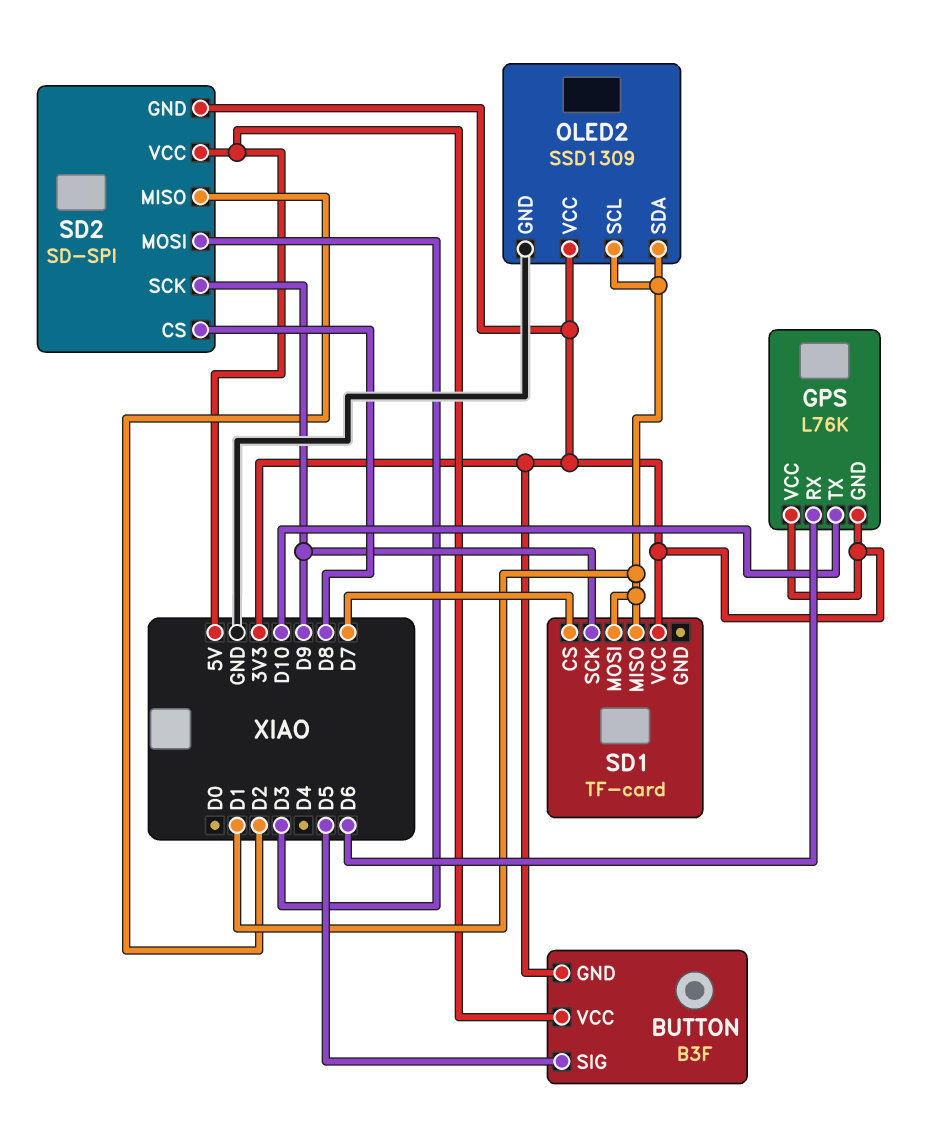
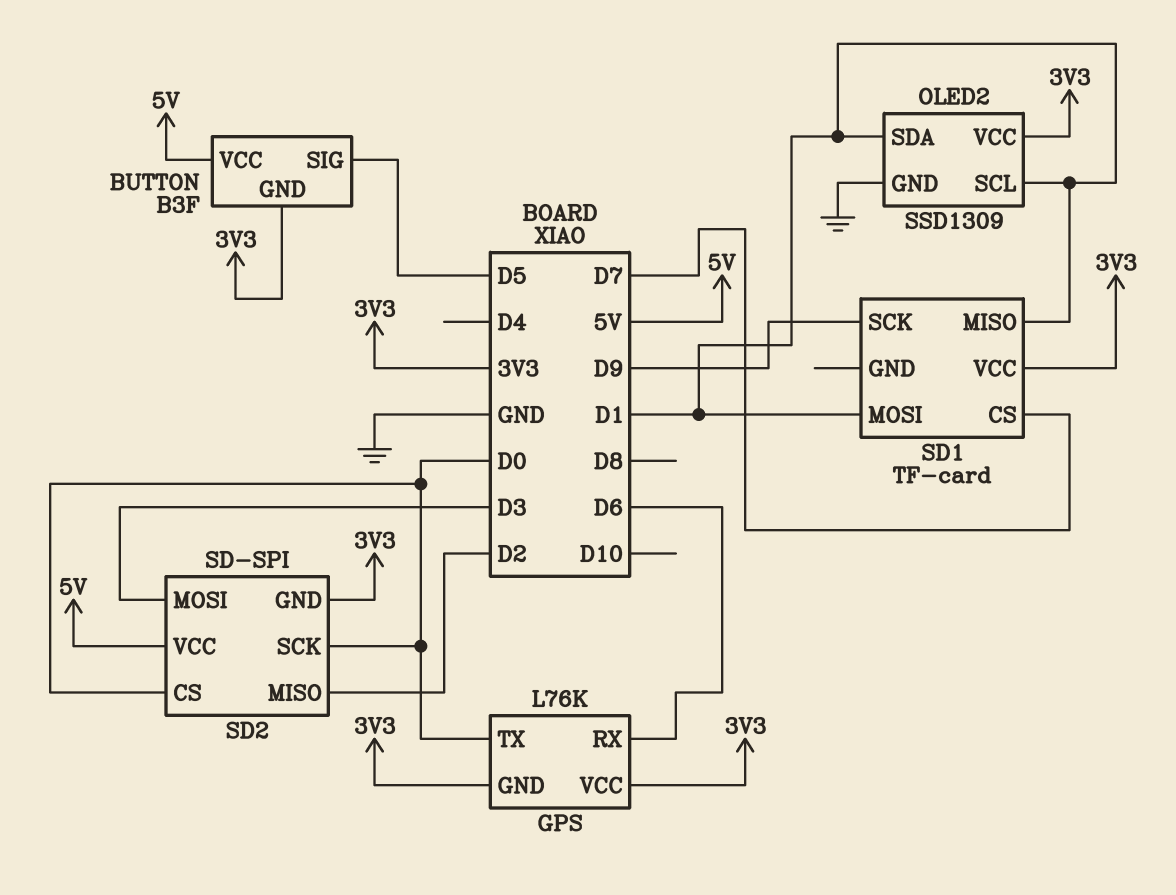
GPS pin TX: D10 -> D0
SD2 pin CS: D8 -> D0
SD2 pin SCK: D9 -> D0

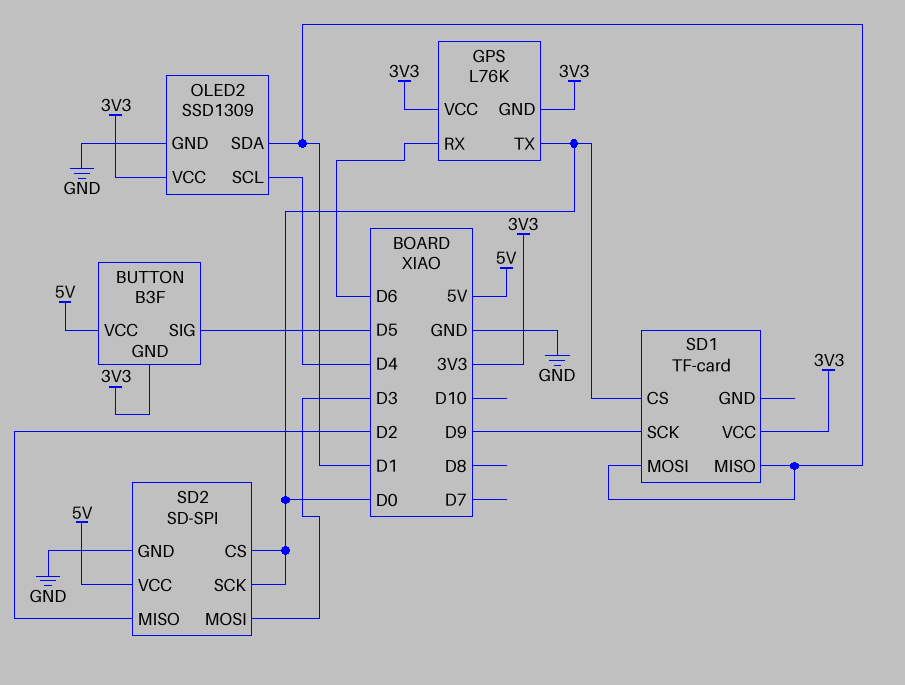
OLED2 pin SCL: D1 -> D4
SD1 pin CS: D7 -> D0
SD2 pin GND: 3V3 -> GND

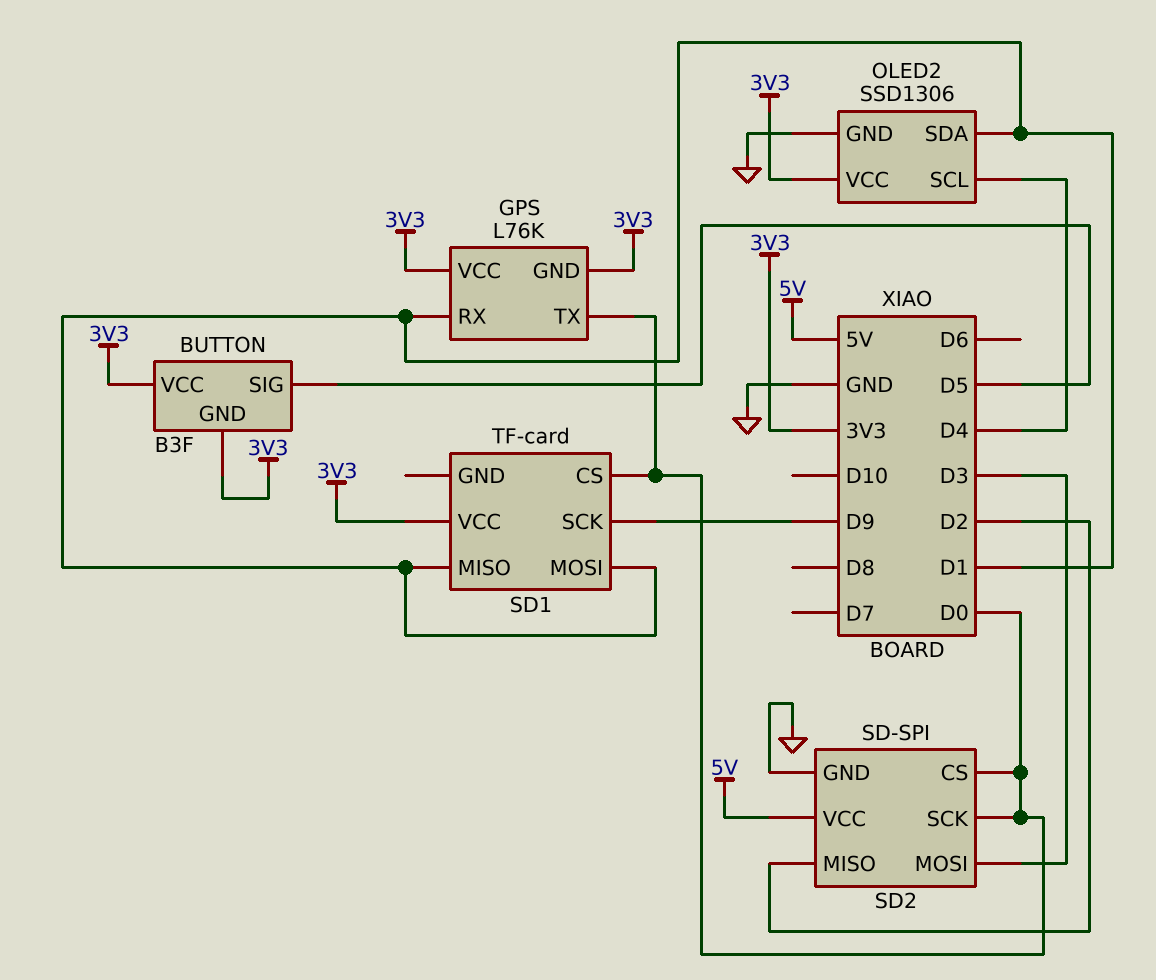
BUTTON pin VCC: 5V -> 3V3
GPS pin RX: D6 -> D1
OLED2: SSD1309 -> SSD1306

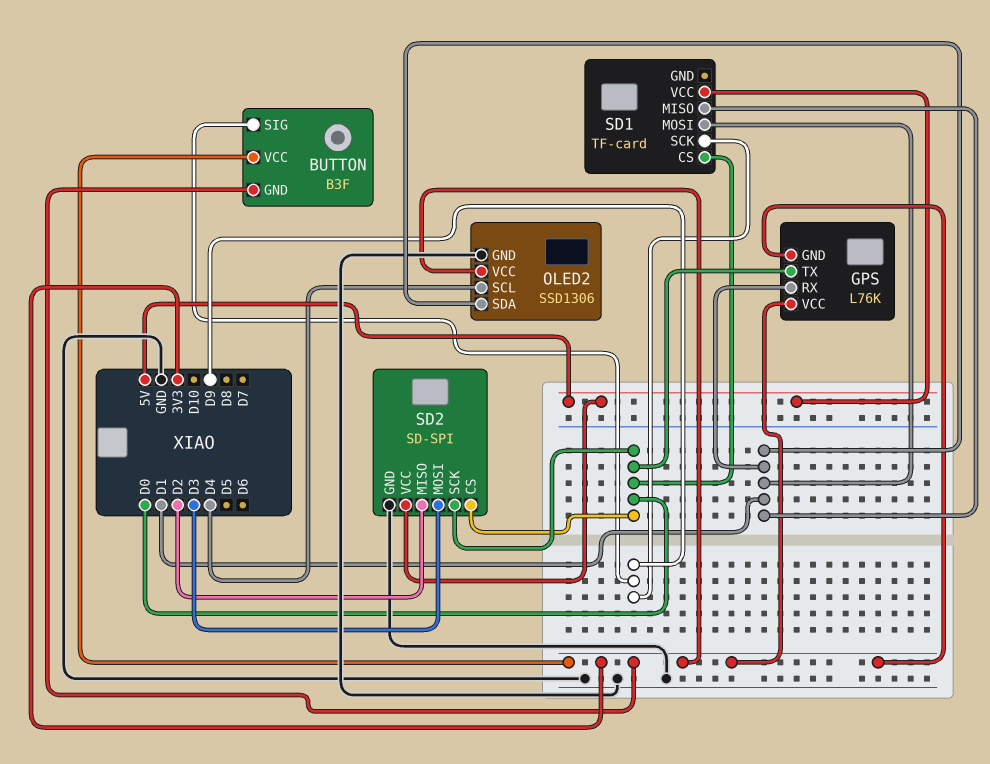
BUTTON pin SIG: D5 -> D9
SD1 pin VCC: 3V3 -> 5V

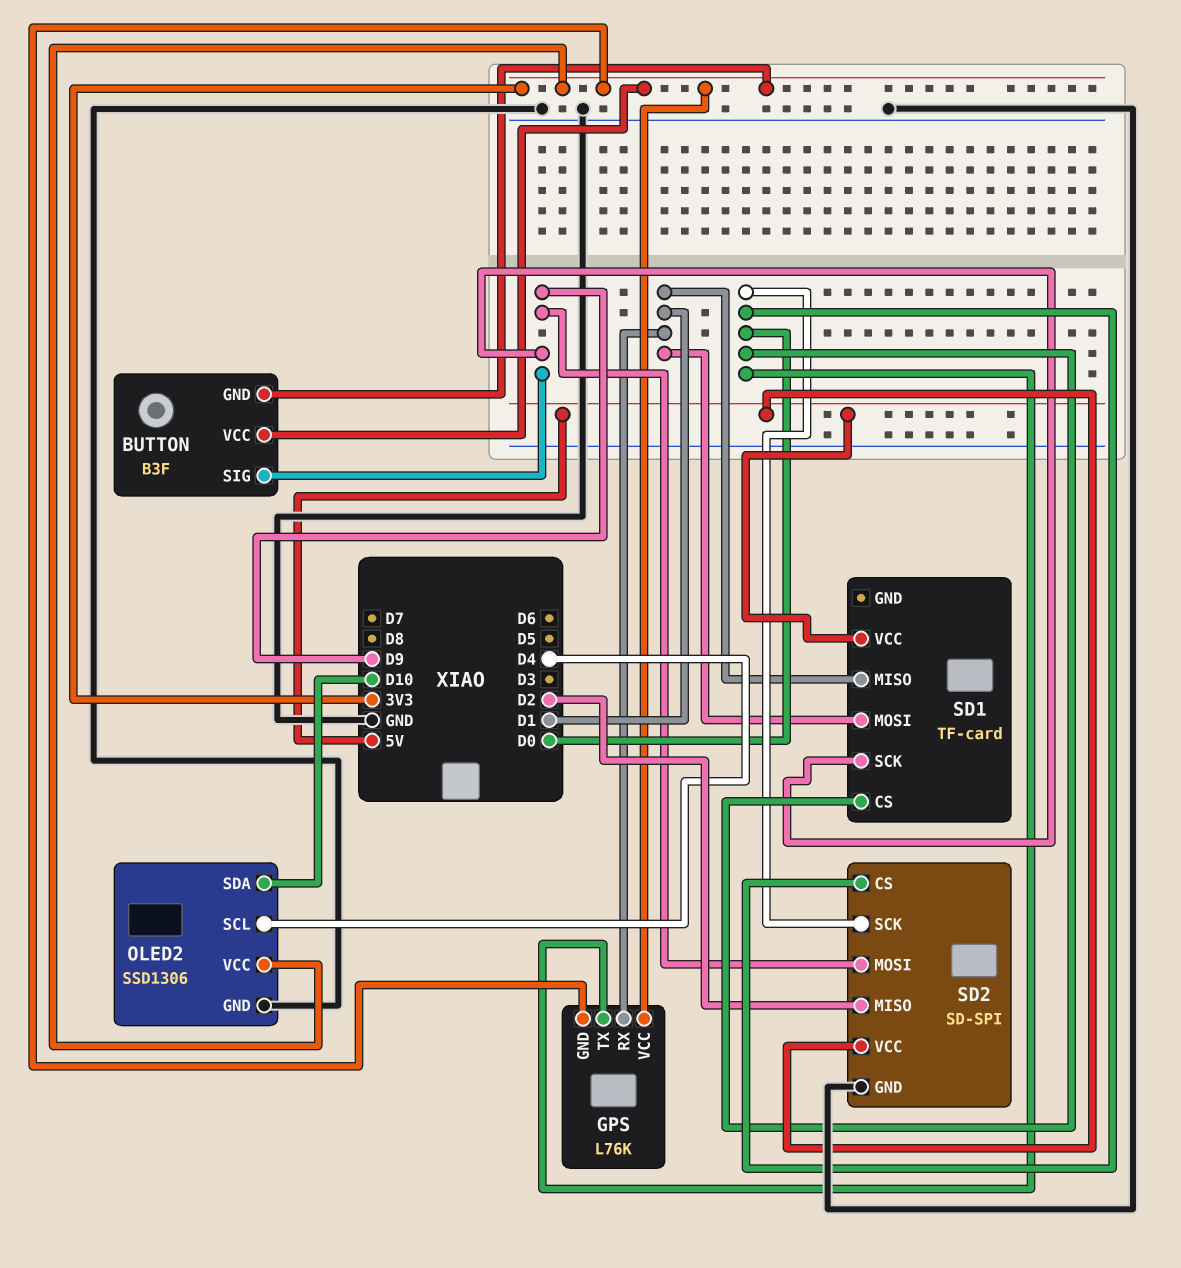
OLED2 pin SDA: D1 -> D10
SD2 pin MOSI: D3 -> D9

